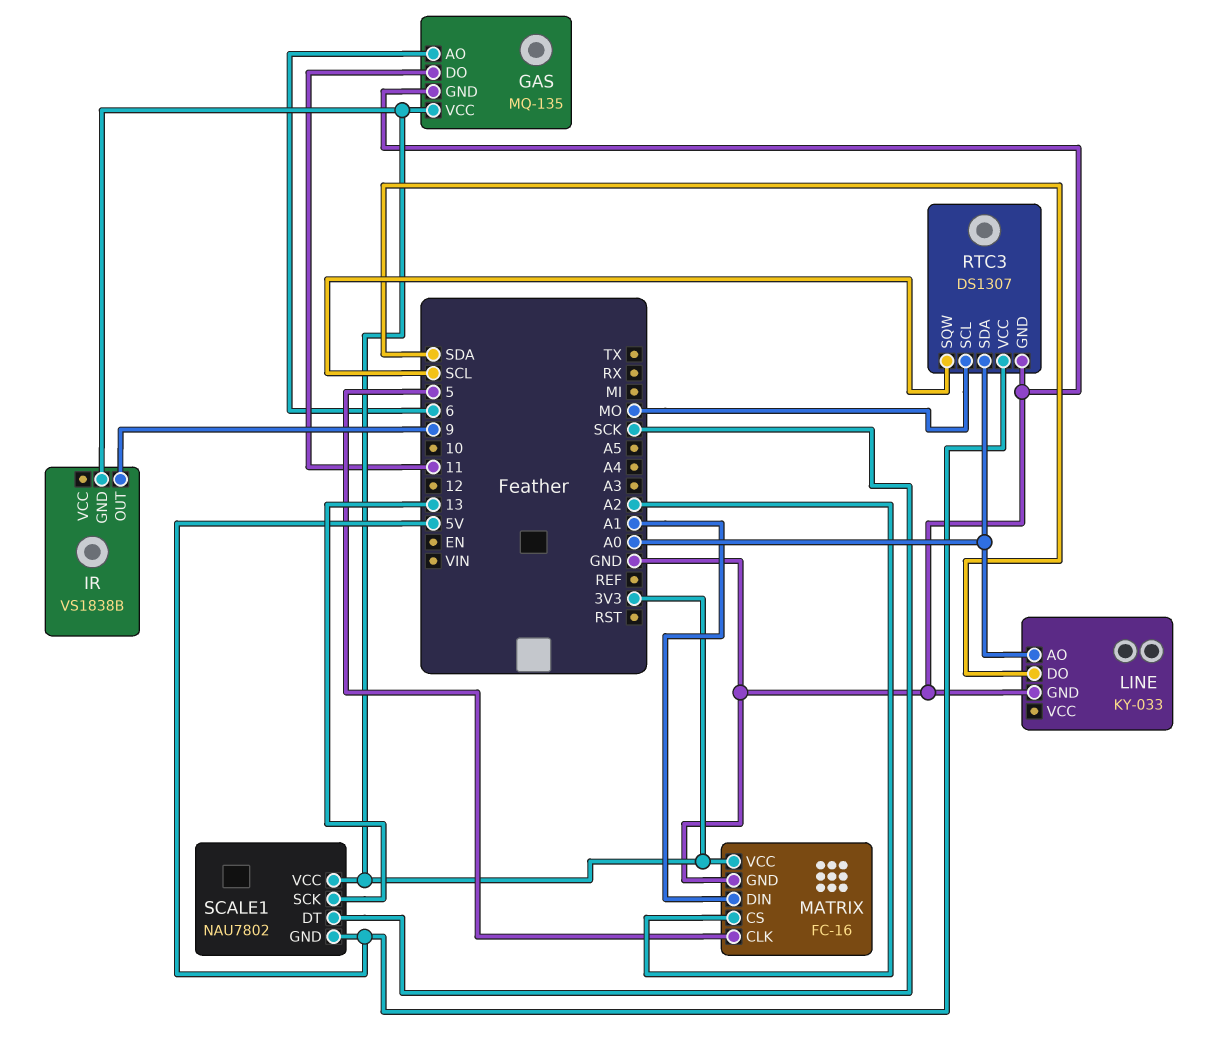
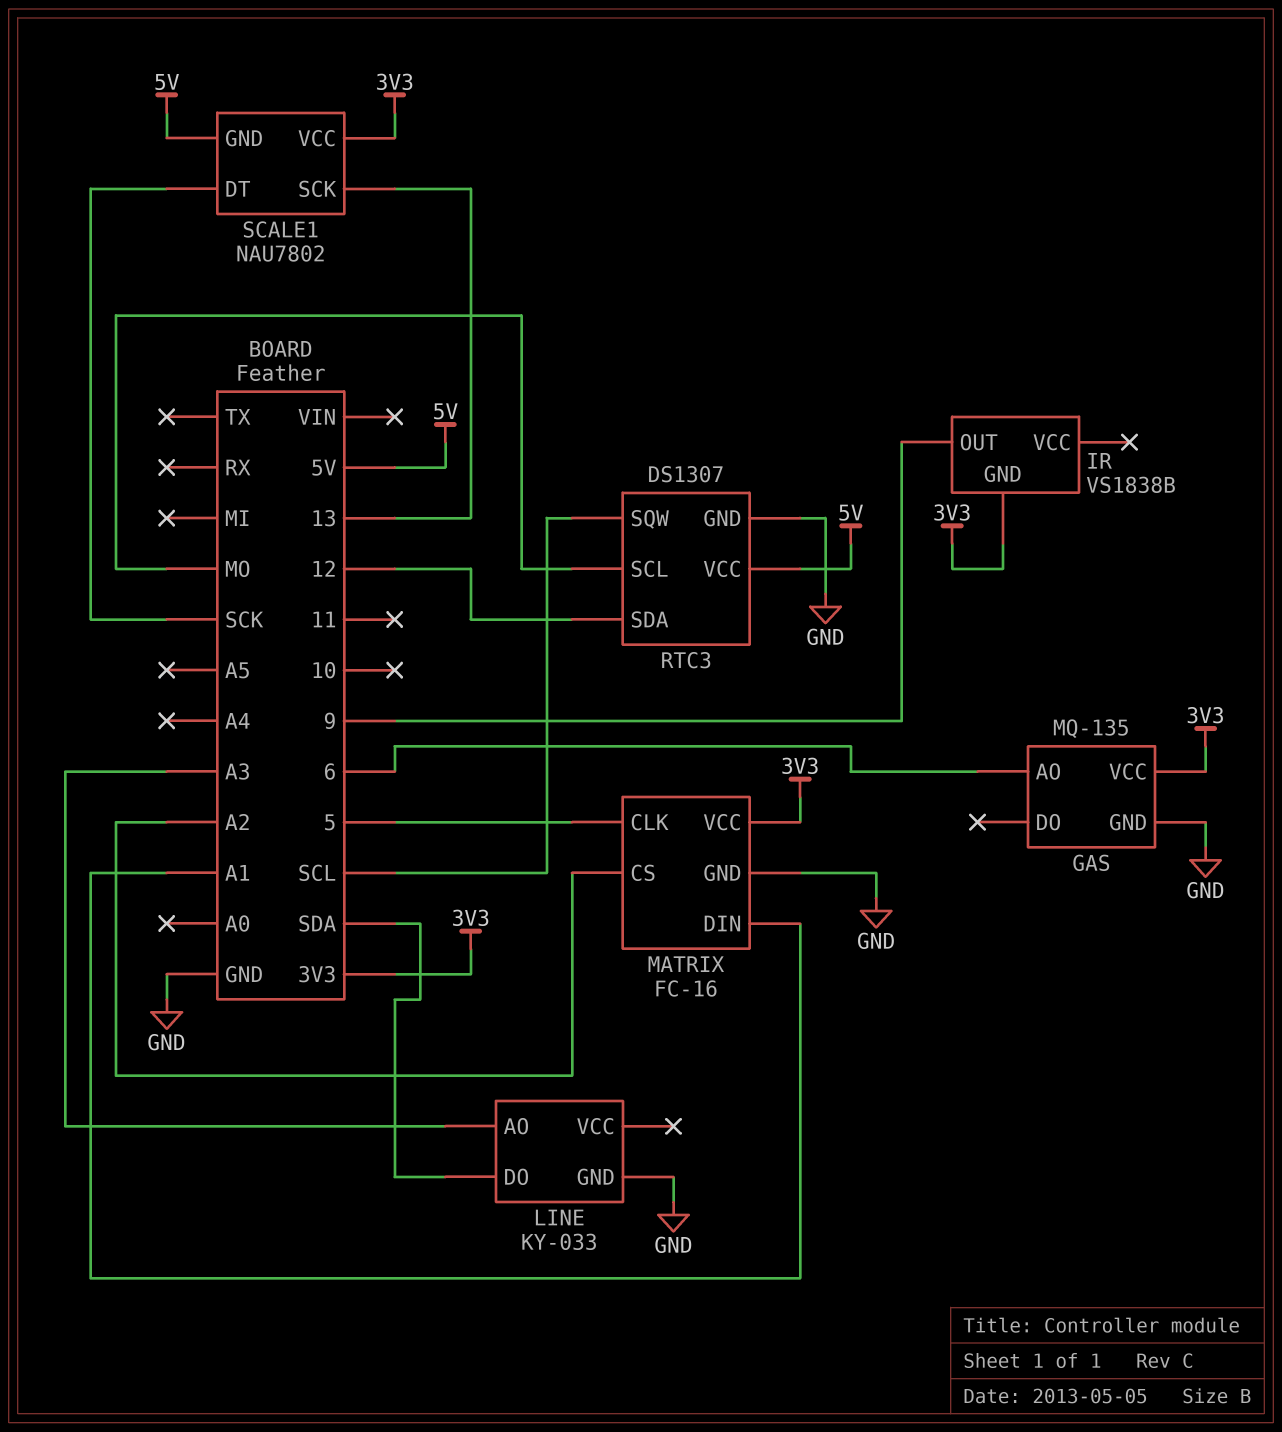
GAS pin DO: 11 -> none
LINE pin AO: A0 -> A3
RTC3 pin SDA: A0 -> 12

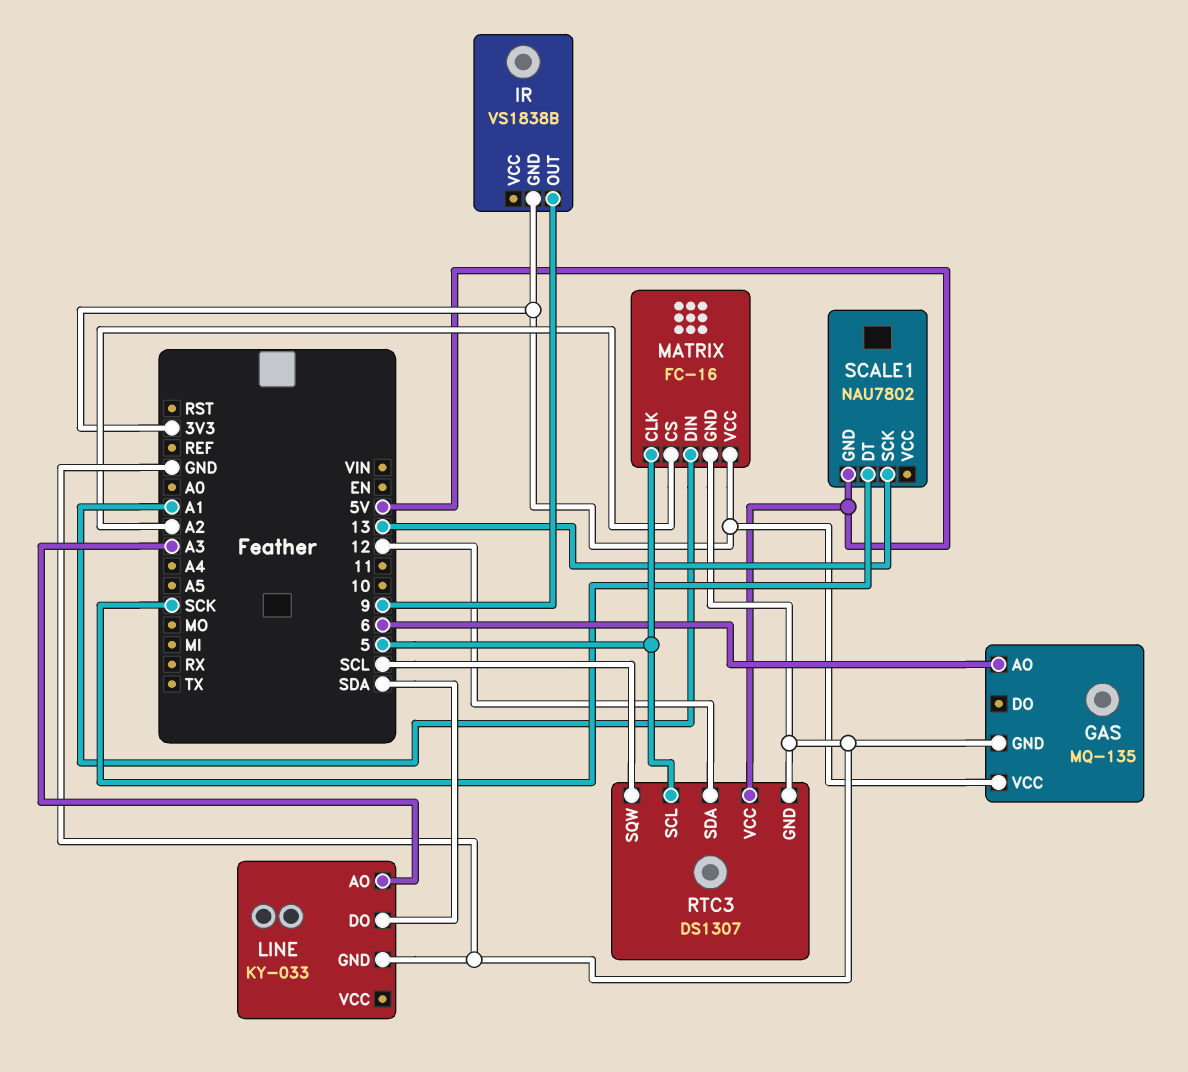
RTC3 pin SCL: MO -> 5
SCALE1 pin VCC: 3V3 -> none

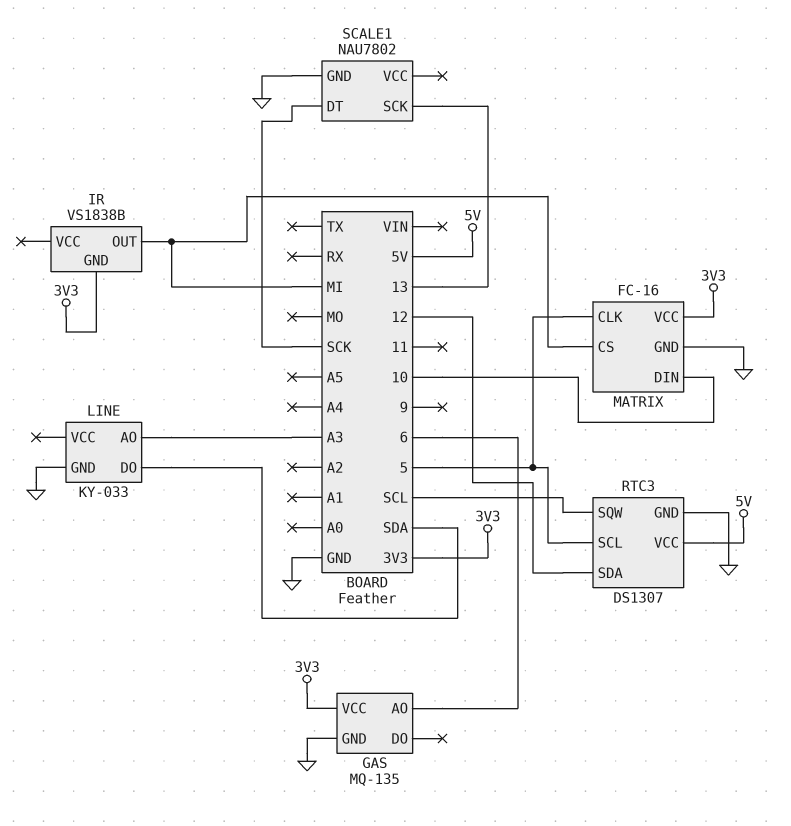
IR pin OUT: 9 -> MI
MATRIX pin CS: A2 -> MI
MATRIX pin DIN: A1 -> 10
SCALE1 pin GND: 5V -> GND

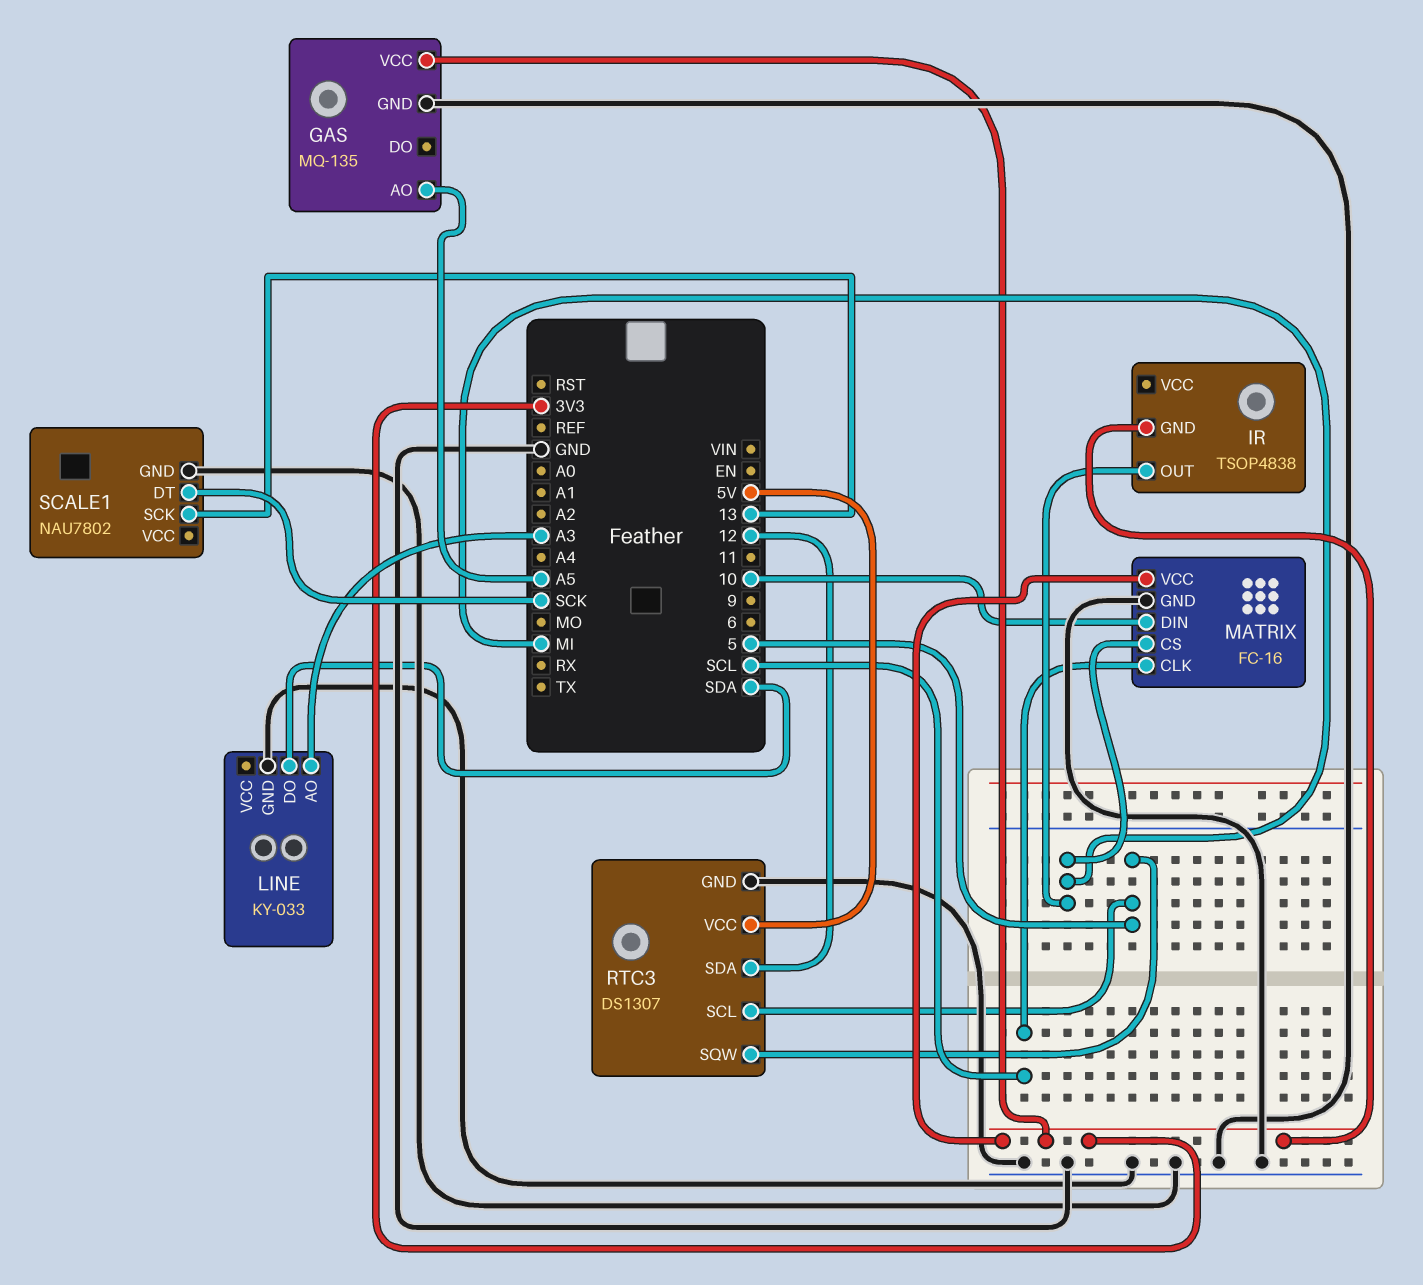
GAS pin AO: 6 -> A5
IR: VS1838B -> TSOP4838
MATRIX pin CLK: 5 -> SCL
RTC3 pin SQW: SCL -> 5

